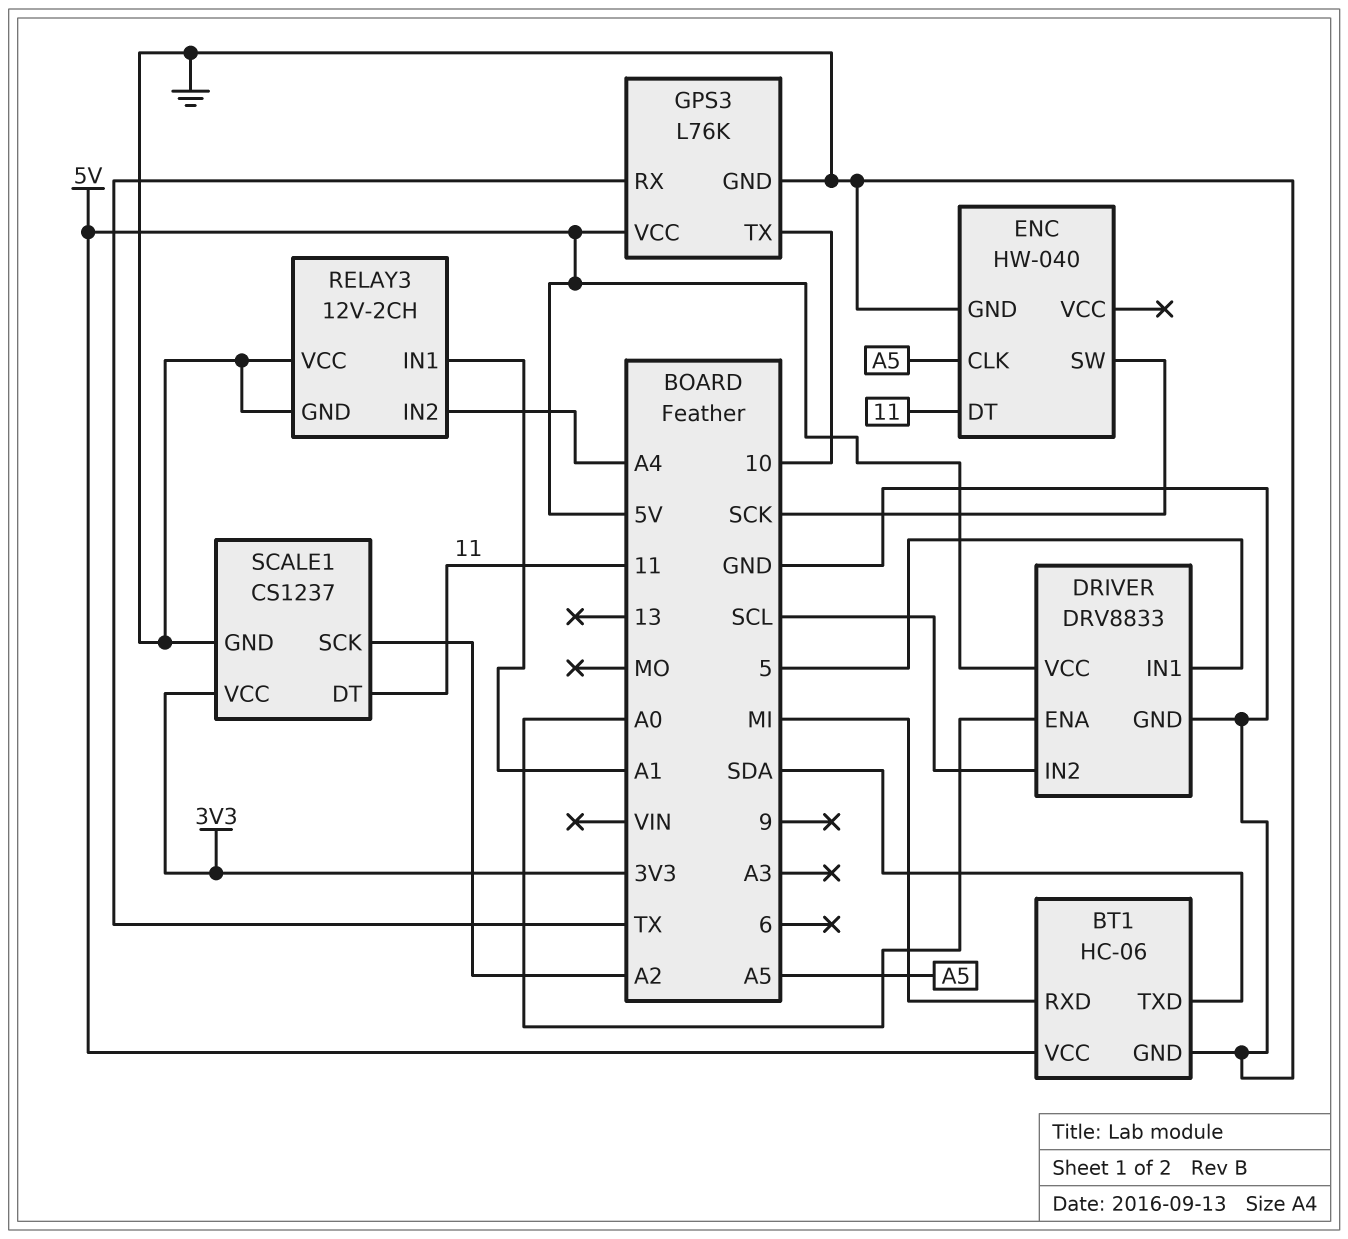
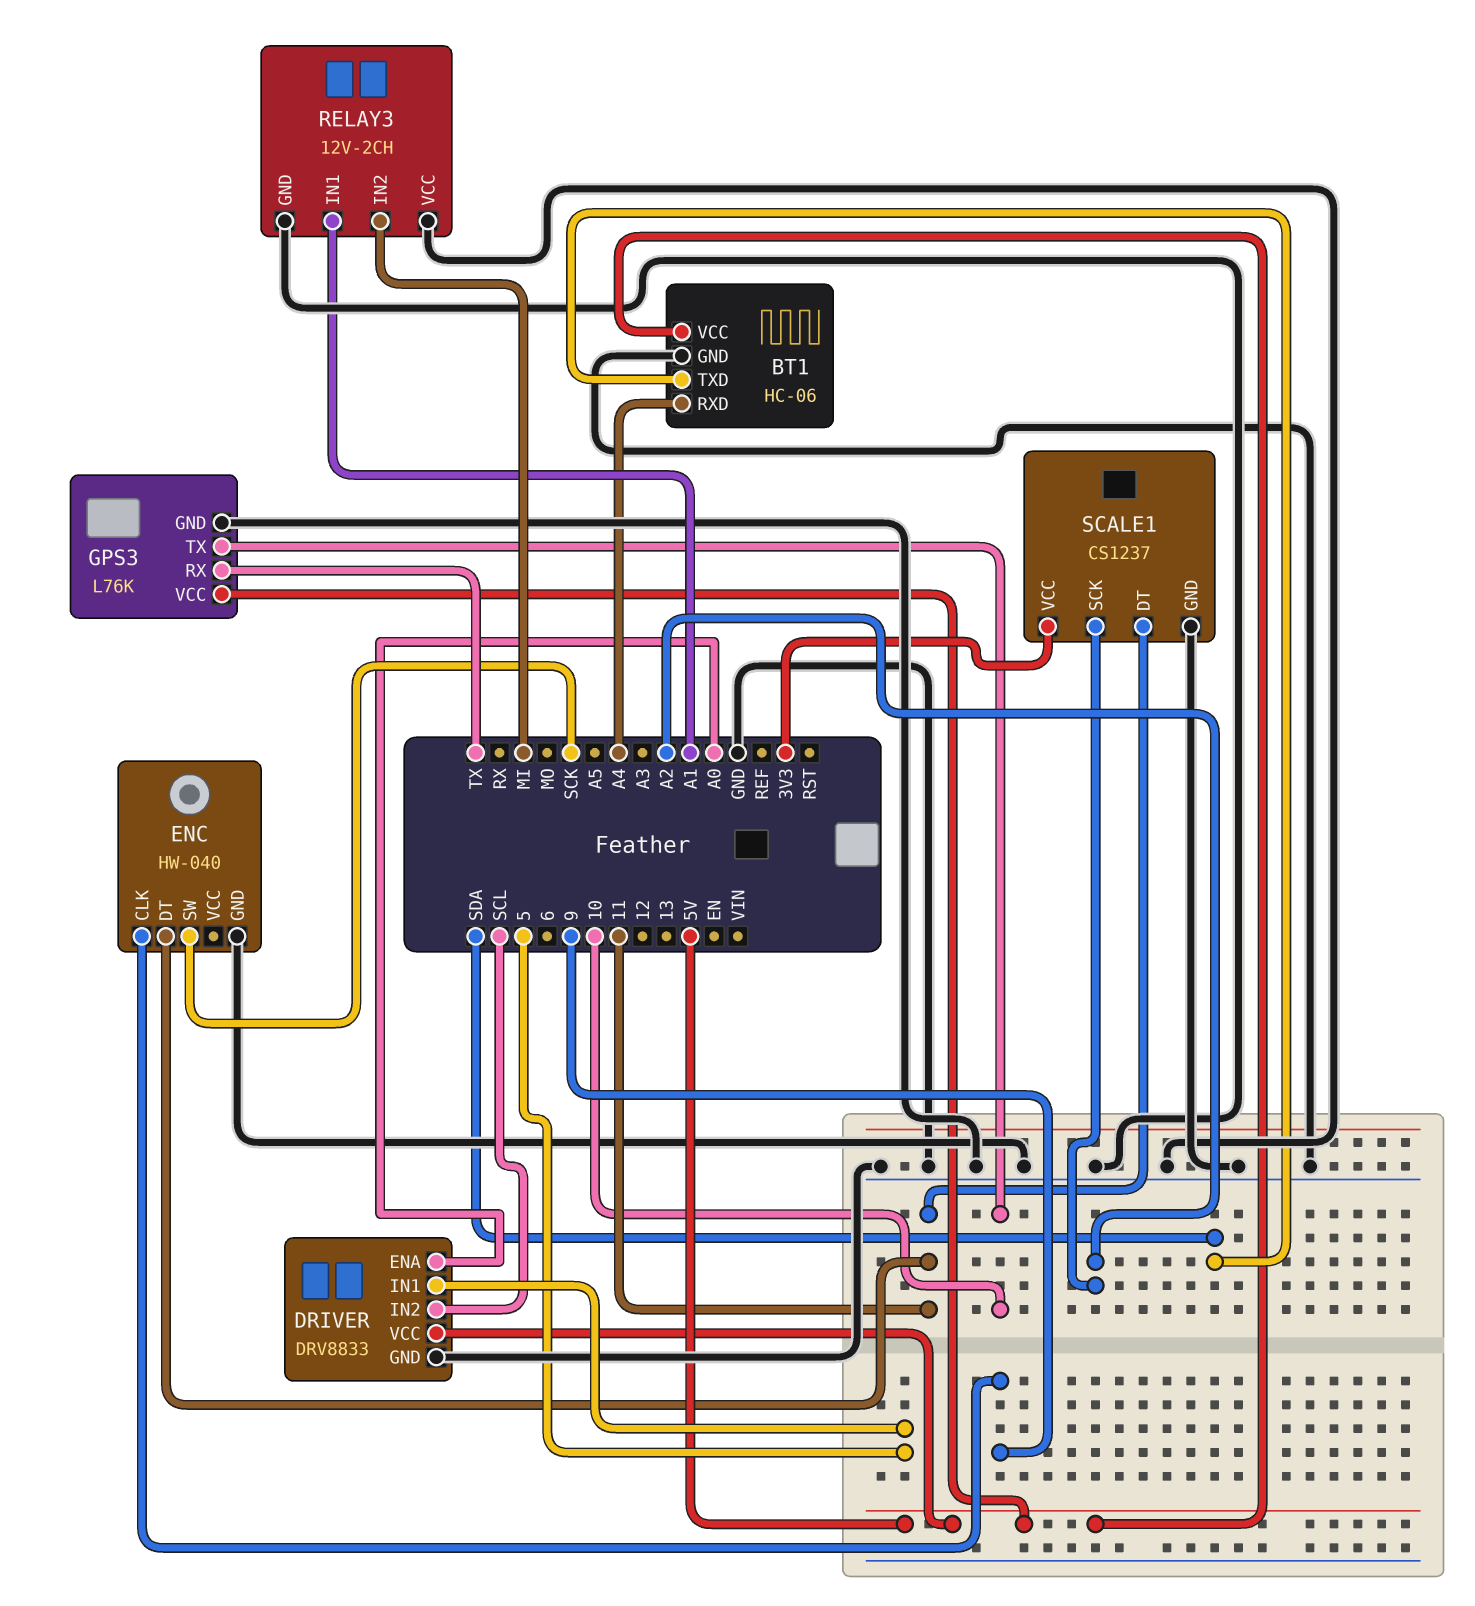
BT1 pin RXD: MI -> A4
ENC pin CLK: A5 -> 9
RELAY3 pin IN2: A4 -> MI

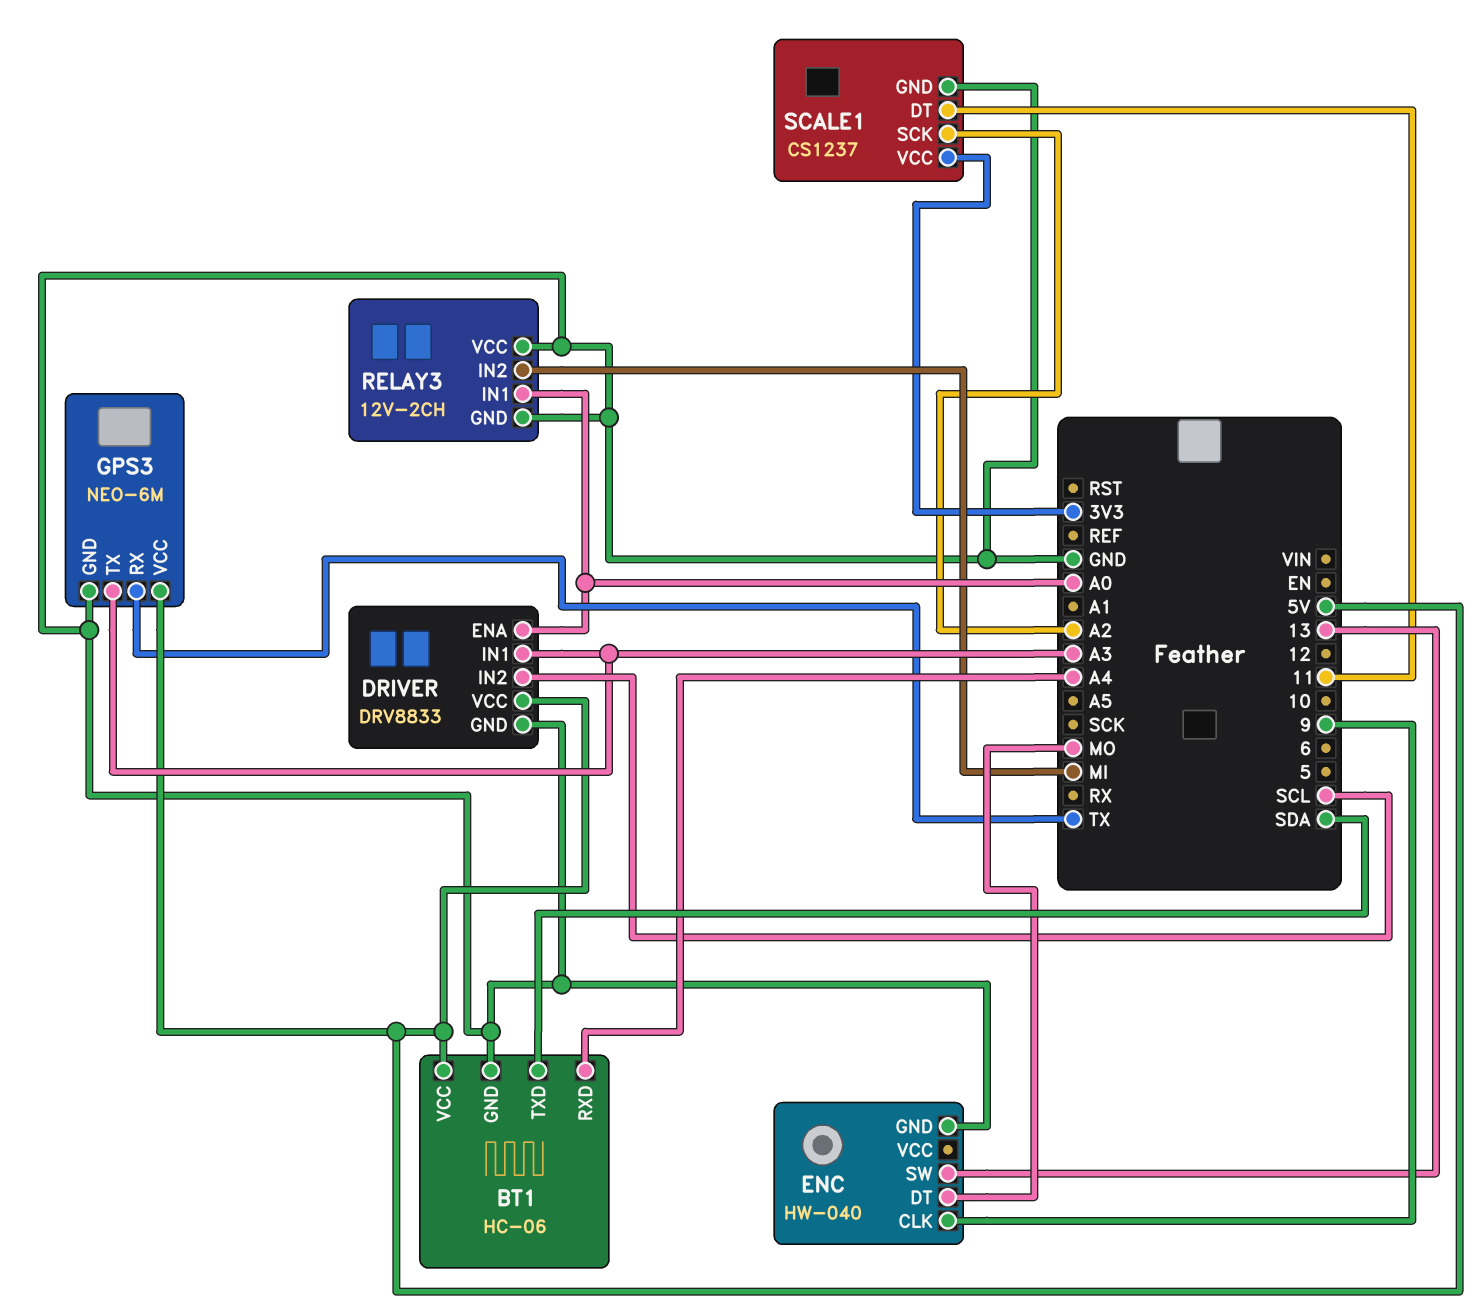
DRIVER pin IN1: 5 -> A3
ENC pin DT: 11 -> MO
ENC pin SW: SCK -> 13
GPS3: L76K -> NEO-6M
GPS3 pin TX: 10 -> A3
RELAY3 pin IN1: A1 -> A0

